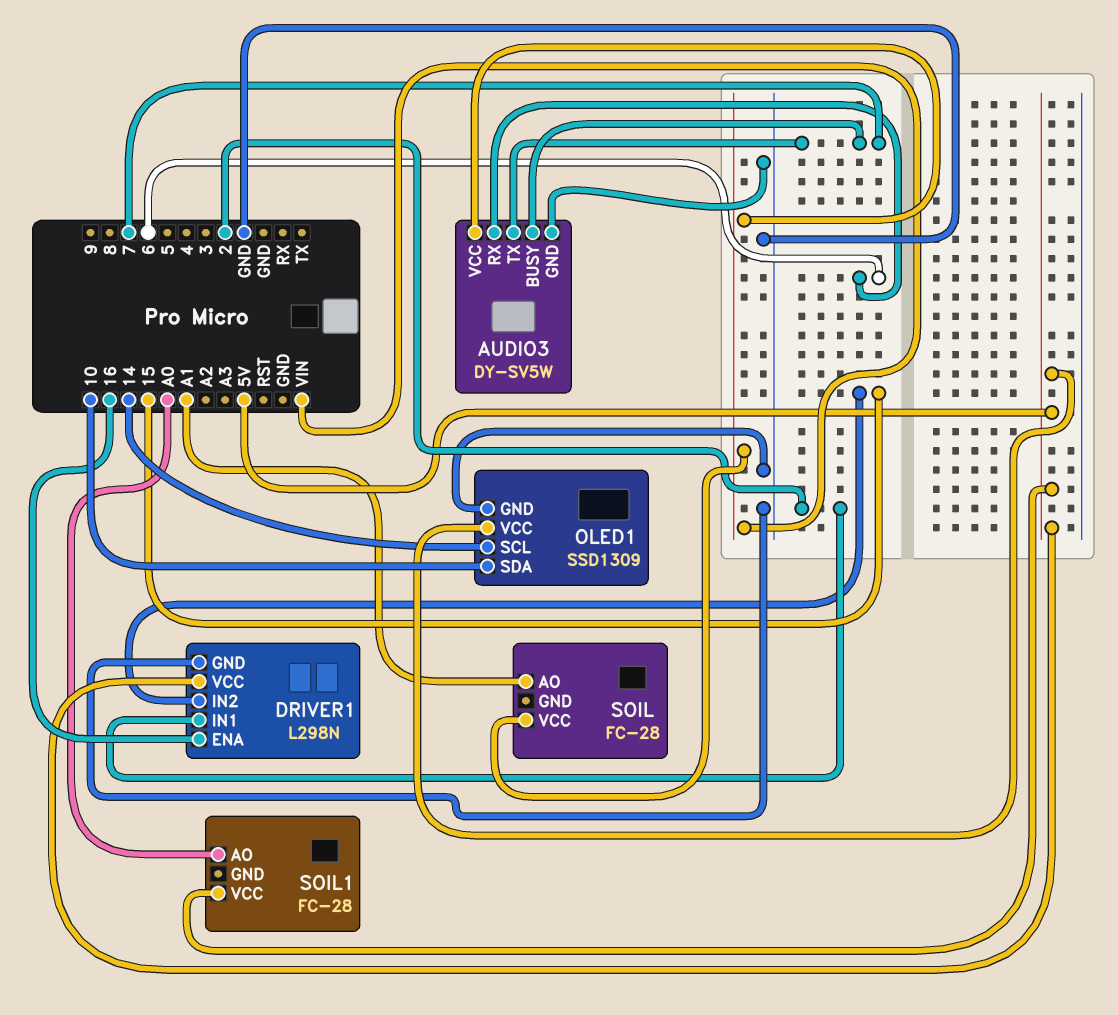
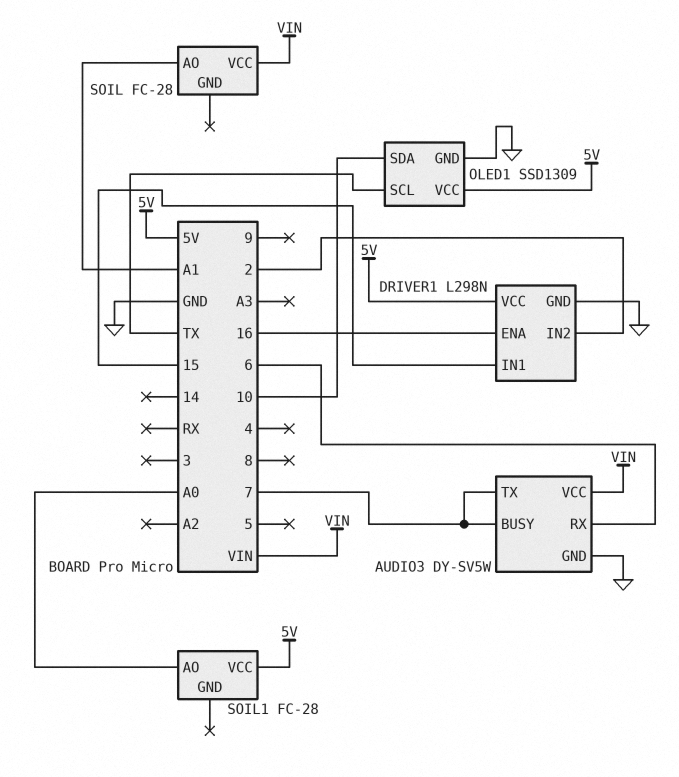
DRIVER1 pin IN1: 2 -> 15
DRIVER1 pin IN2: 15 -> 2
OLED1 pin SCL: 14 -> TX

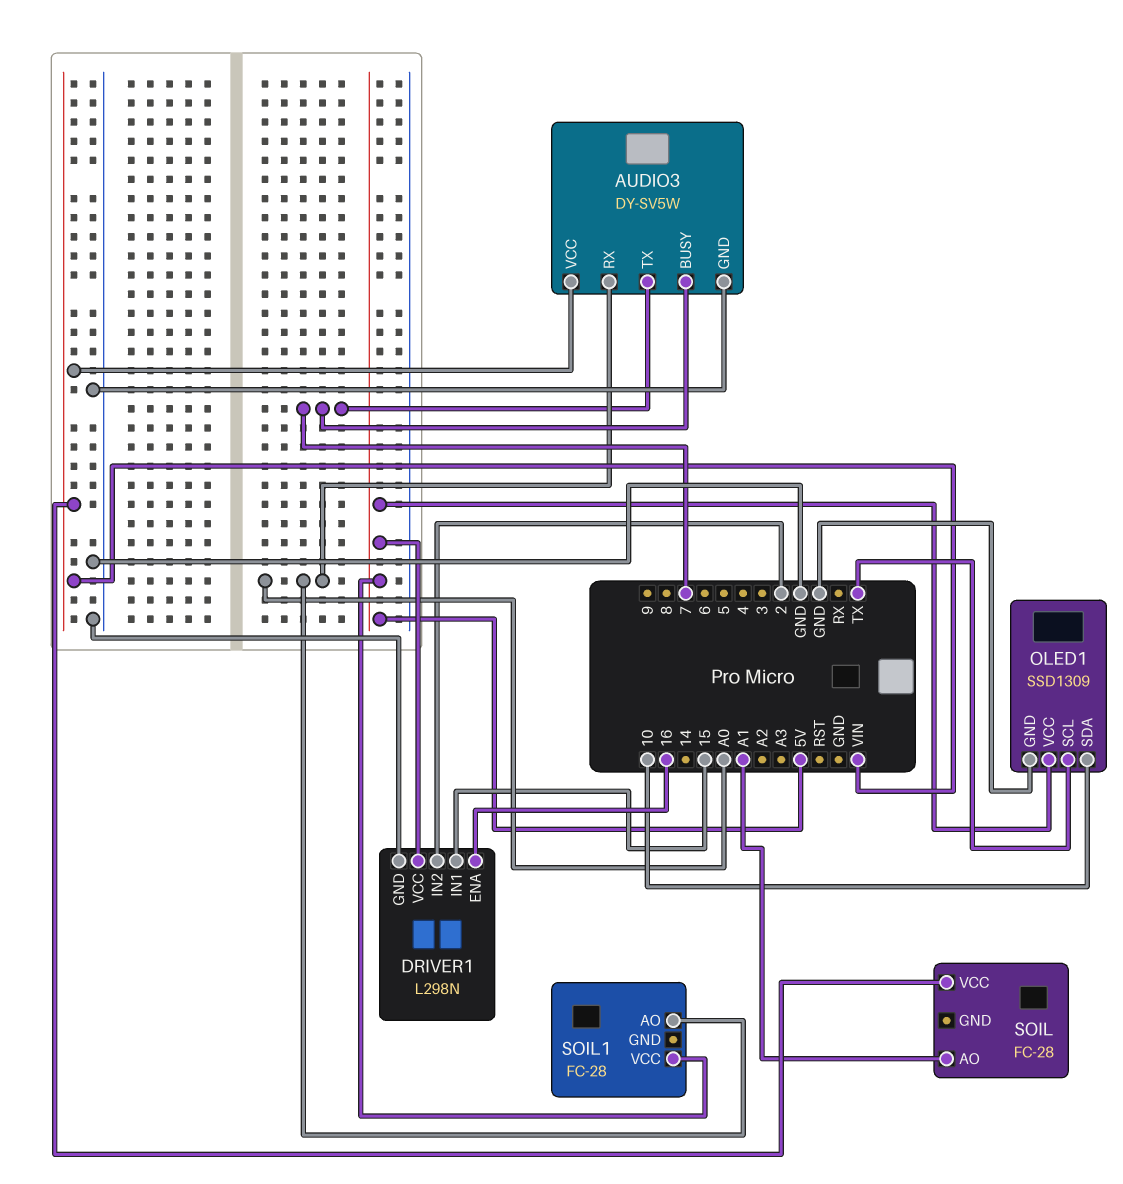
AUDIO3 pin RX: 6 -> A0

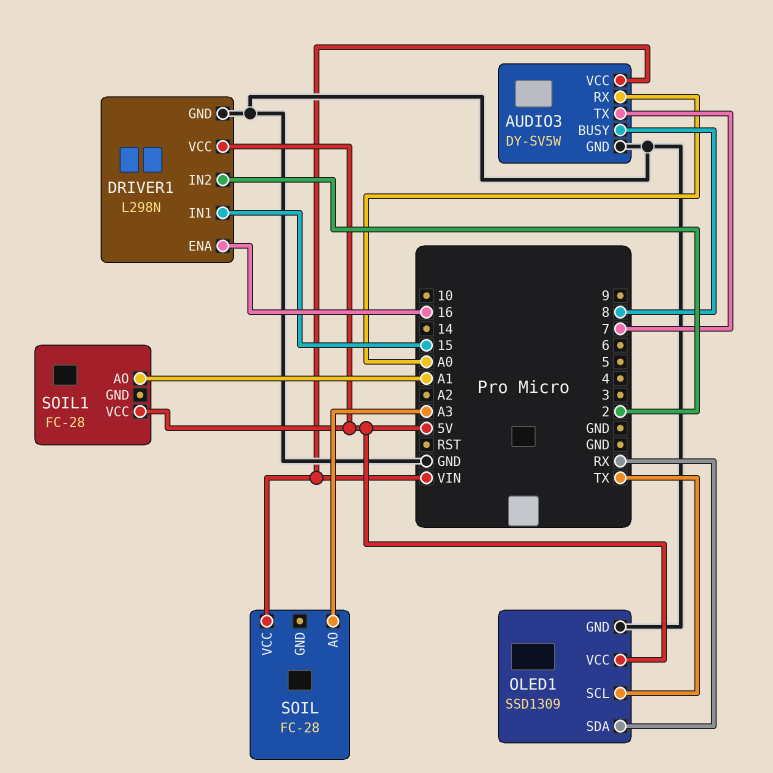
AUDIO3 pin BUSY: 7 -> 8
OLED1 pin SDA: 10 -> RX
SOIL pin AO: A1 -> A3
SOIL1 pin AO: A0 -> A1

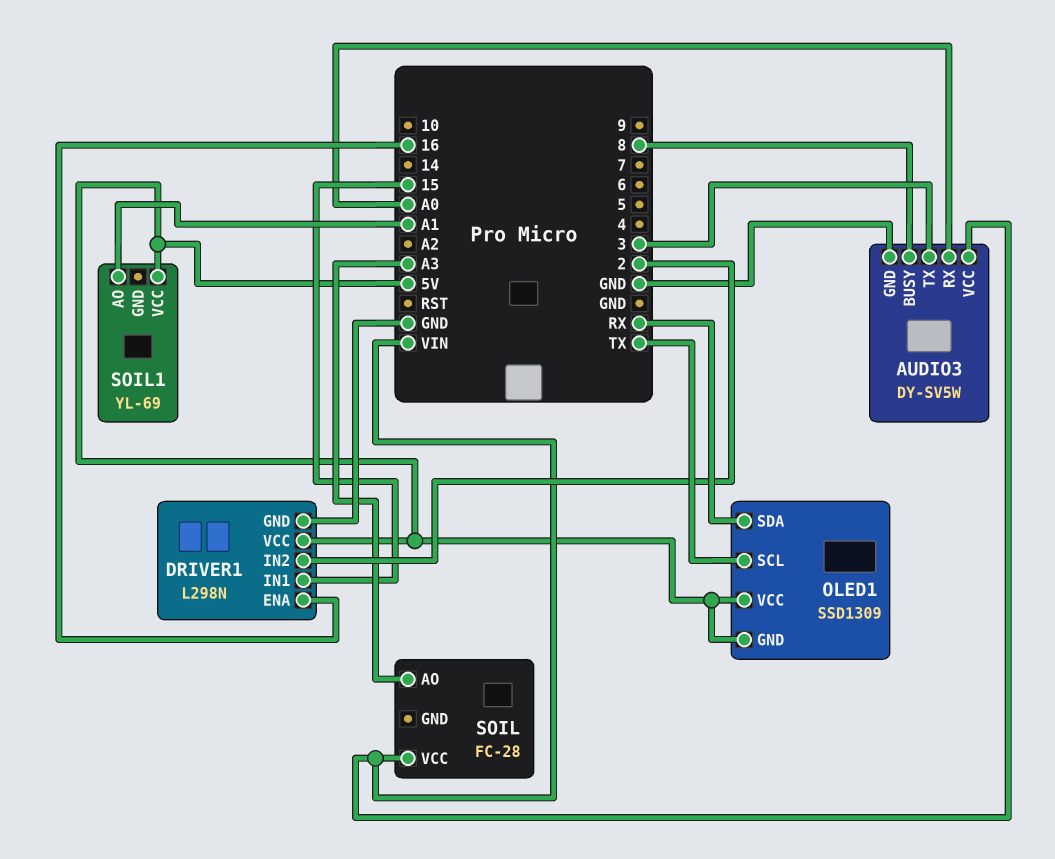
AUDIO3 pin TX: 7 -> 3
OLED1 pin GND: GND -> 5V
SOIL1: FC-28 -> YL-69

